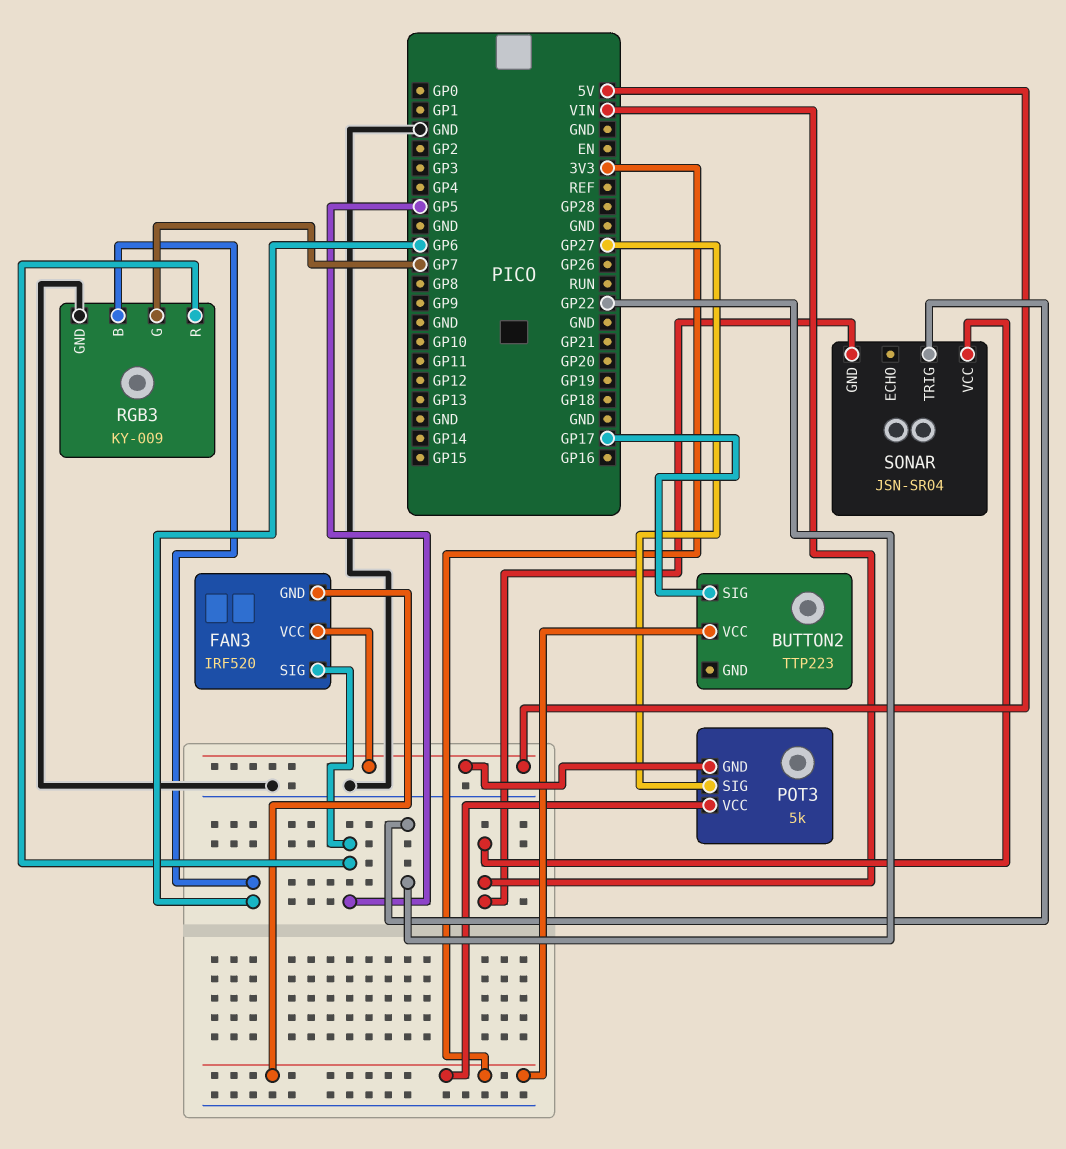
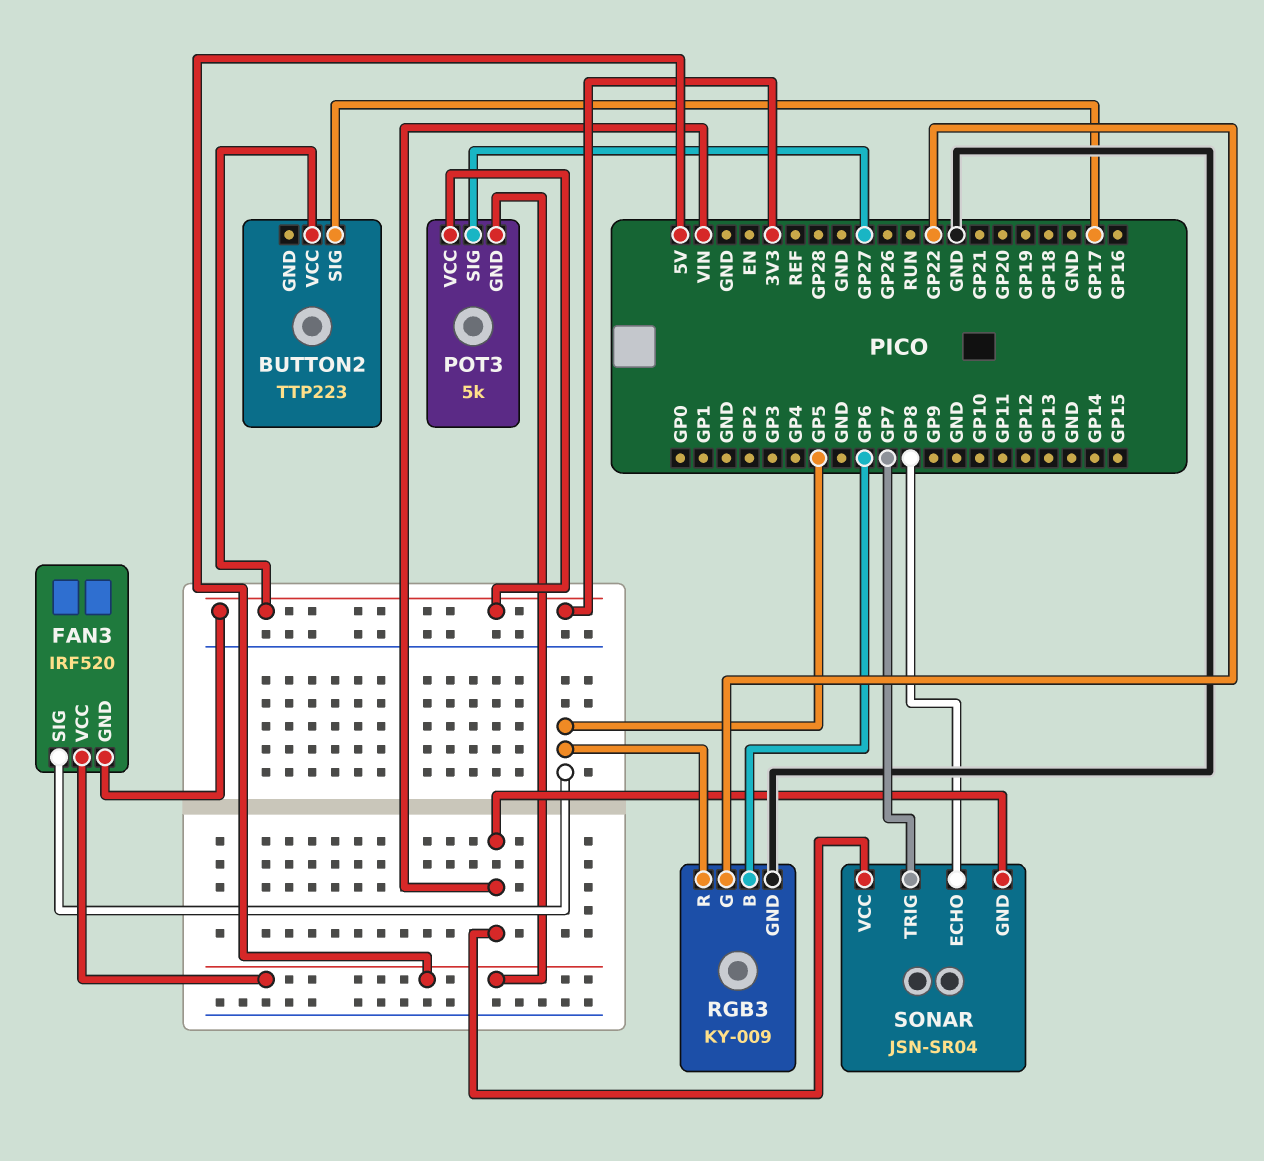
RGB3 pin G: GP7 -> GP22
SONAR pin ECHO: none -> GP8
SONAR pin TRIG: GP22 -> GP7

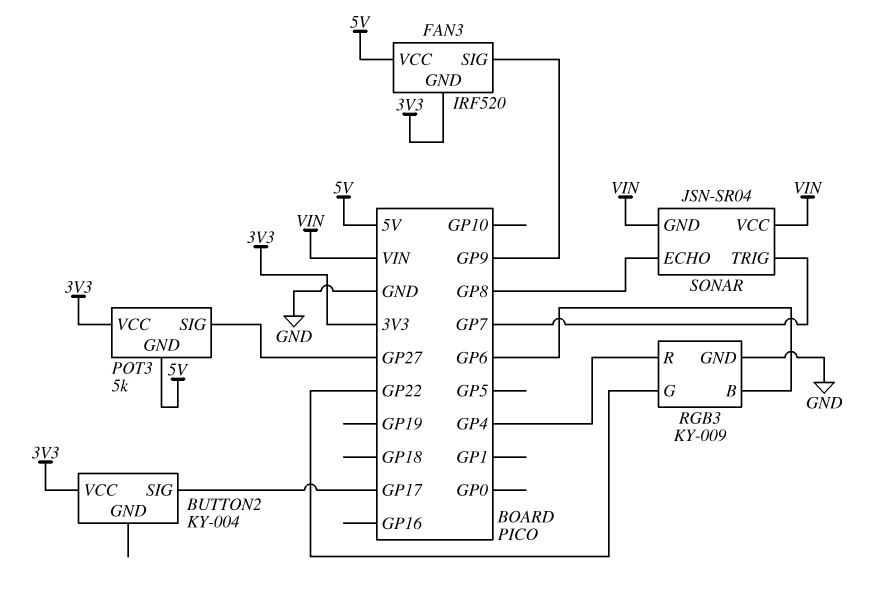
BUTTON2: TTP223 -> KY-004
FAN3 pin SIG: GP5 -> GP9
RGB3 pin R: GP5 -> GP4

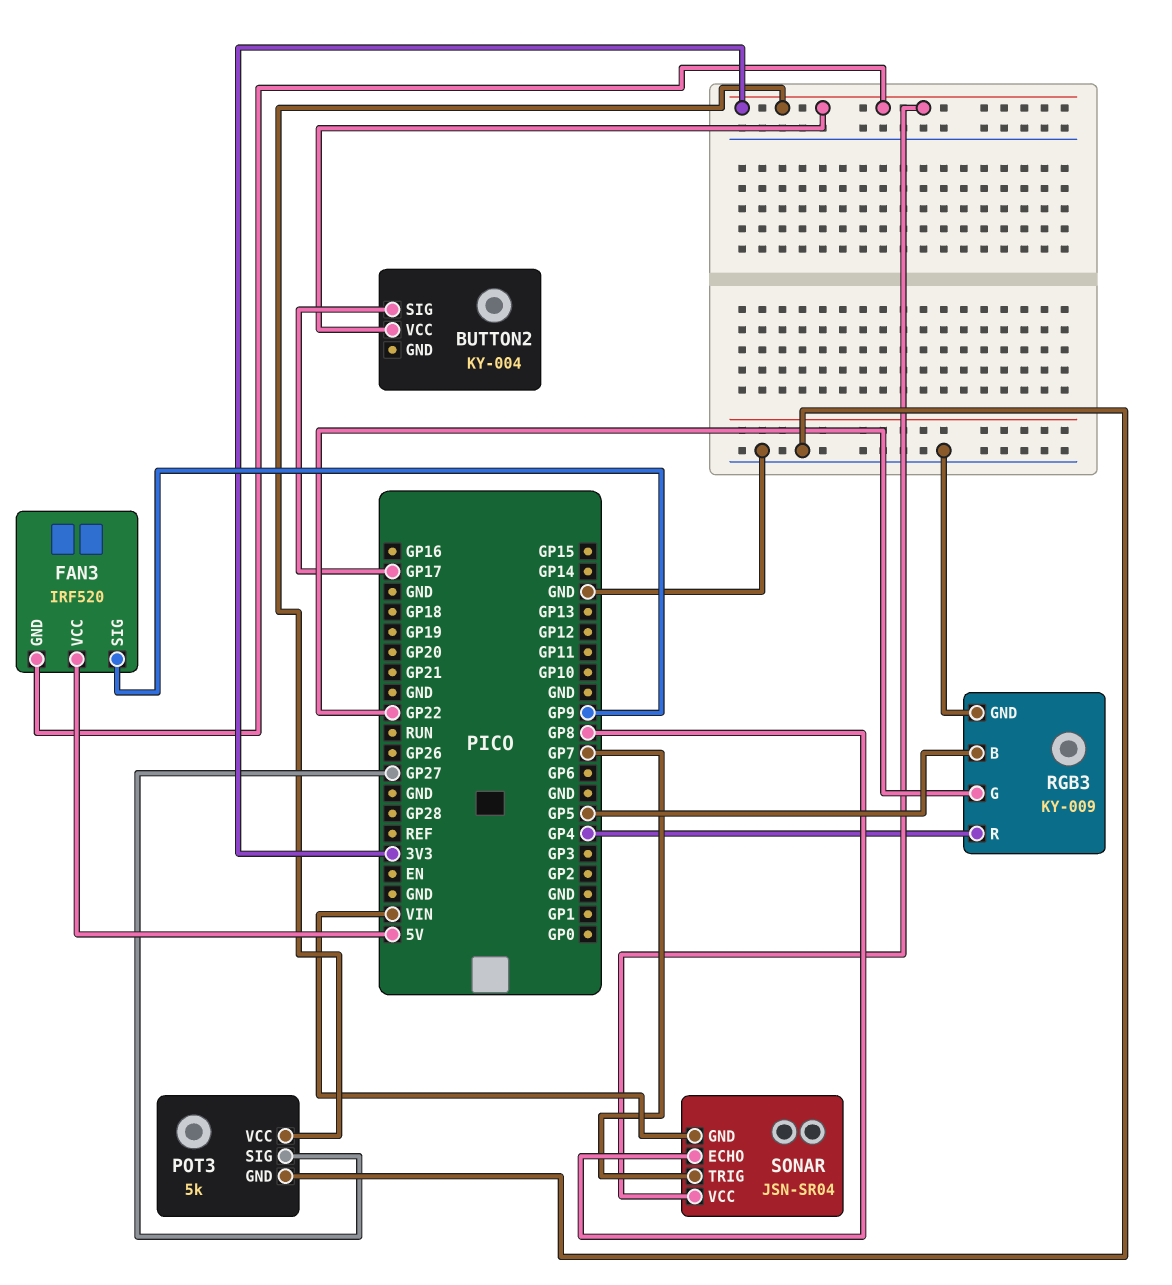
POT3 pin GND: 5V -> GND
RGB3 pin B: GP6 -> GP5
SONAR pin VCC: VIN -> 3V3

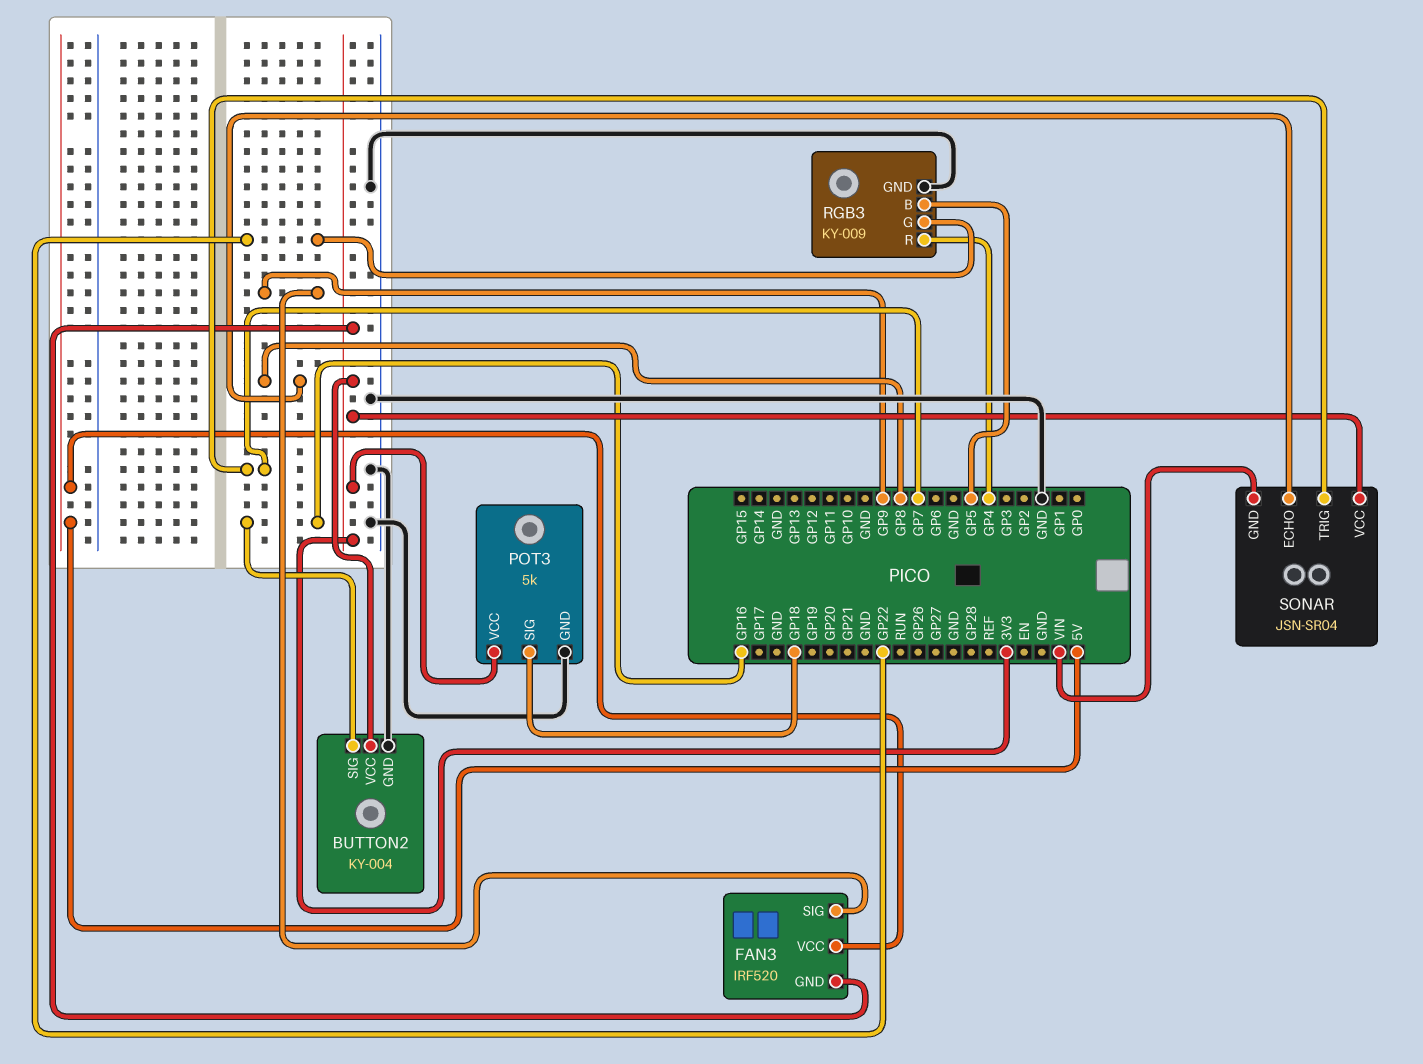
BUTTON2 pin GND: none -> GND
BUTTON2 pin SIG: GP17 -> GP16
POT3 pin SIG: GP27 -> GP18

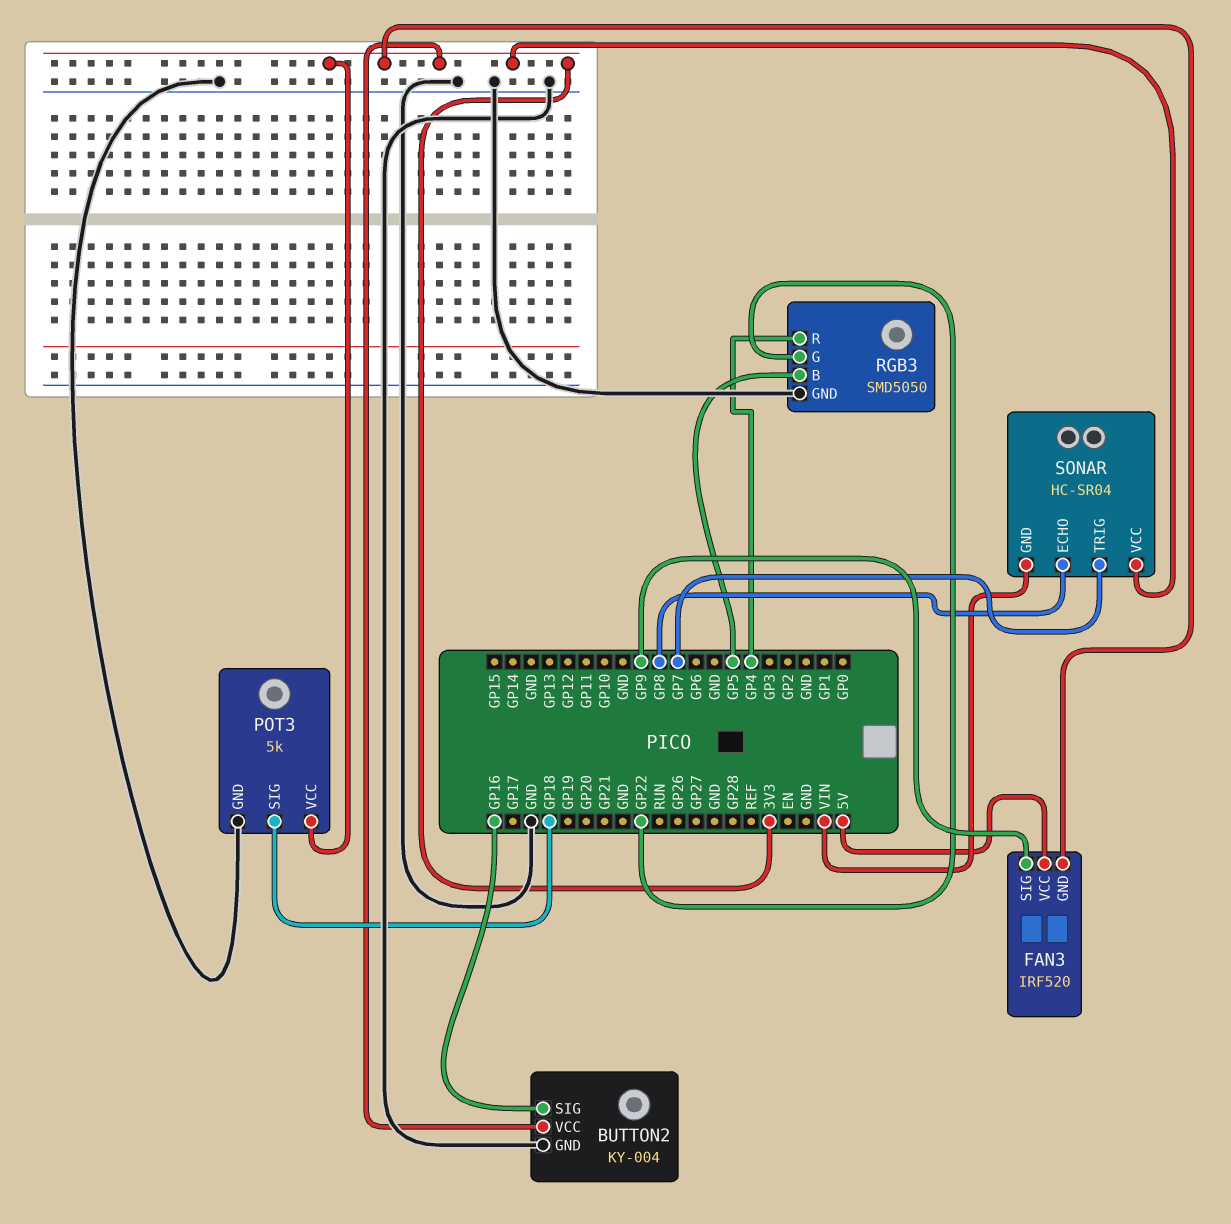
RGB3: KY-009 -> SMD5050
SONAR: JSN-SR04 -> HC-SR04

